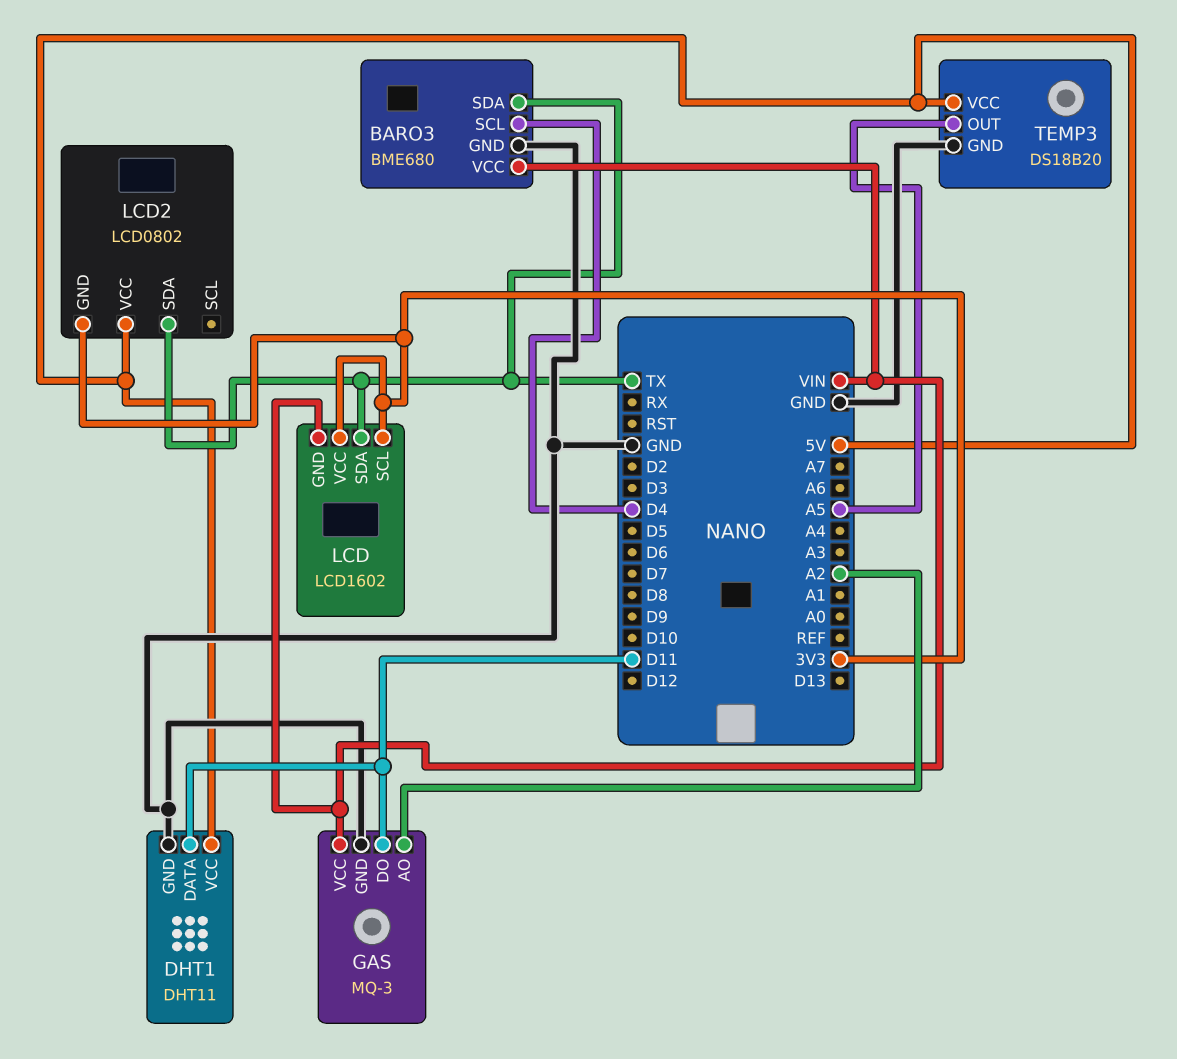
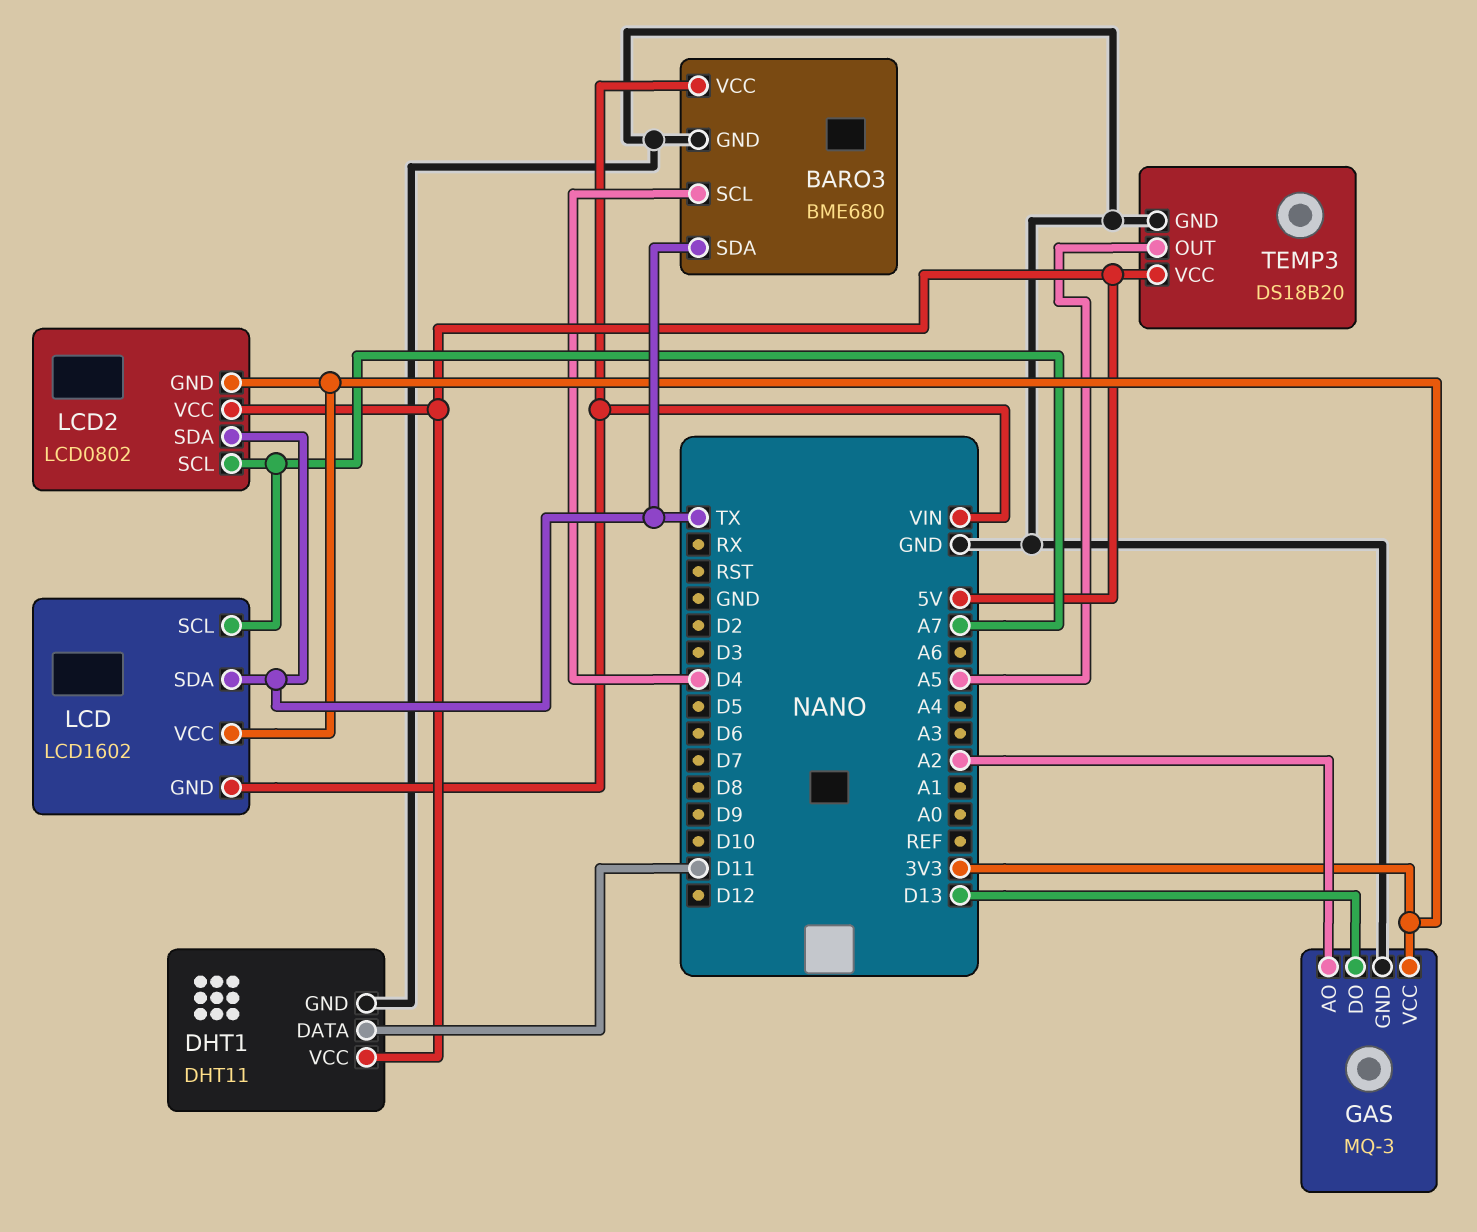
GAS pin DO: D11 -> D13
GAS pin VCC: VIN -> 3V3
LCD pin SCL: 3V3 -> A7
LCD2 pin SCL: none -> A7

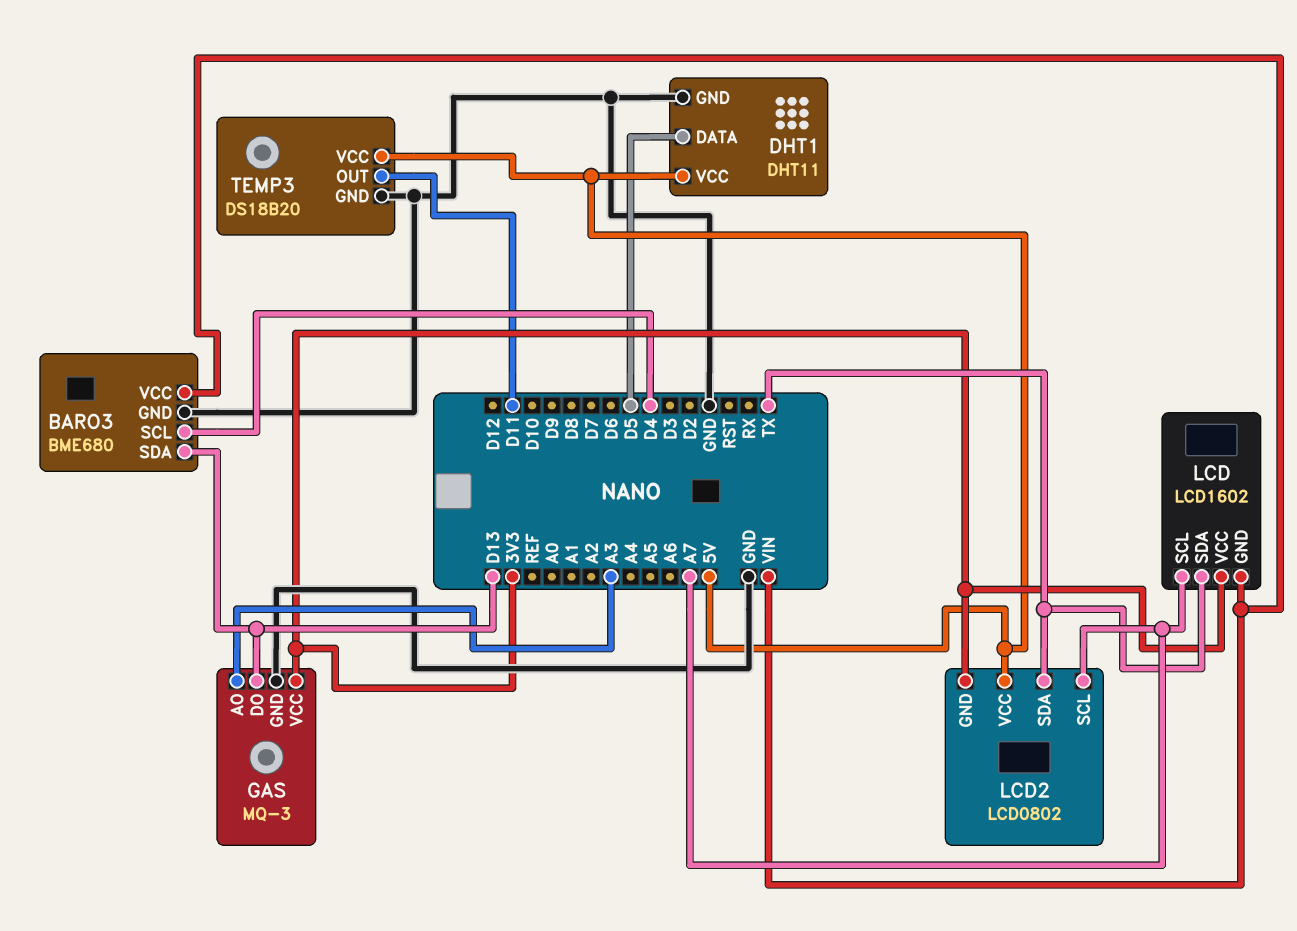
BARO3 pin SDA: TX -> D13
DHT1 pin DATA: D11 -> D5
GAS pin AO: A2 -> A3
TEMP3 pin OUT: A5 -> D11

